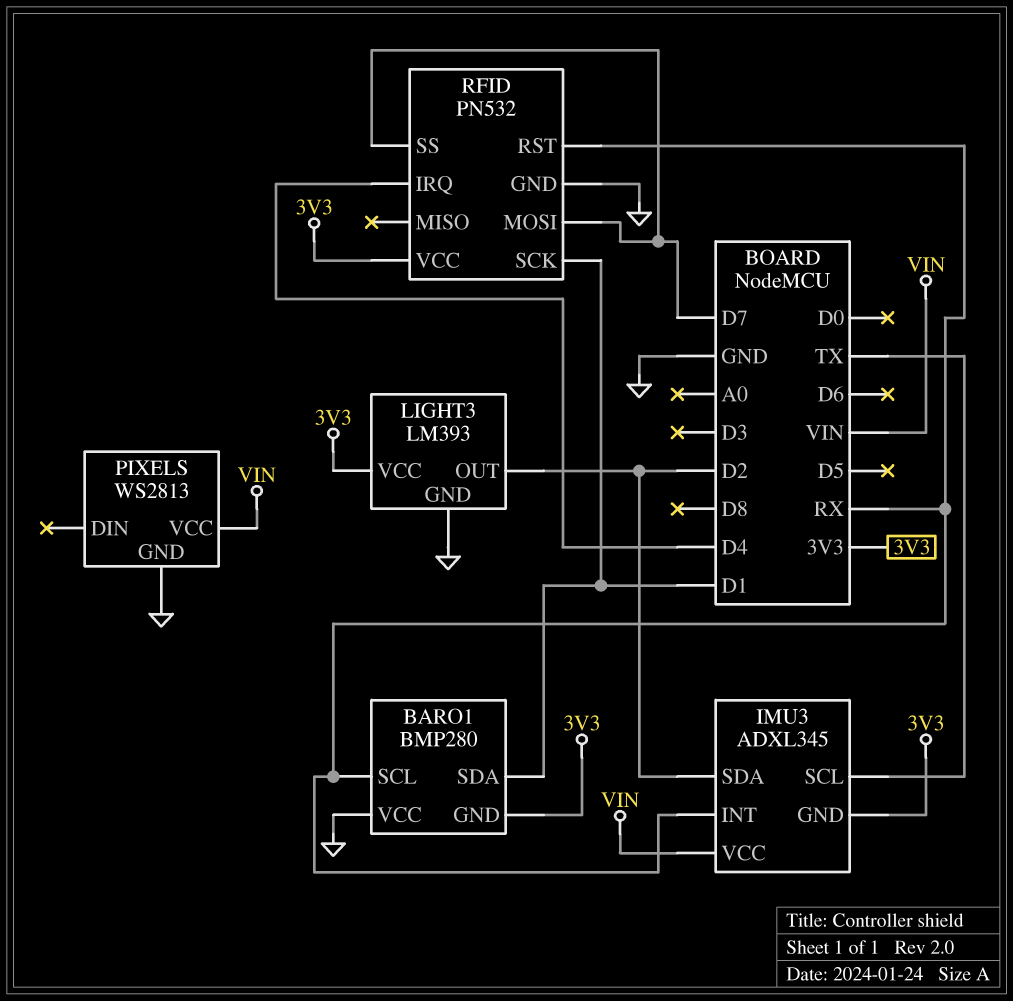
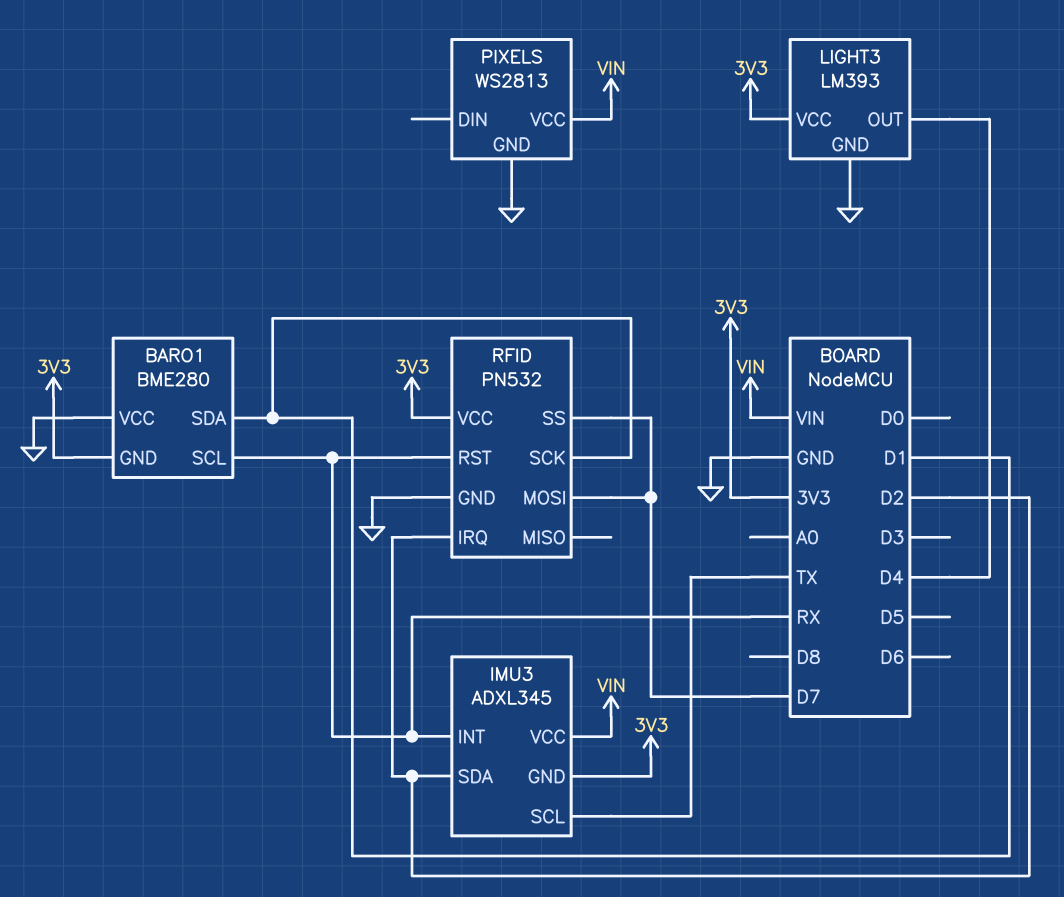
BARO1: BMP280 -> BME280
LIGHT3 pin OUT: D2 -> D4
RFID pin IRQ: D4 -> D2

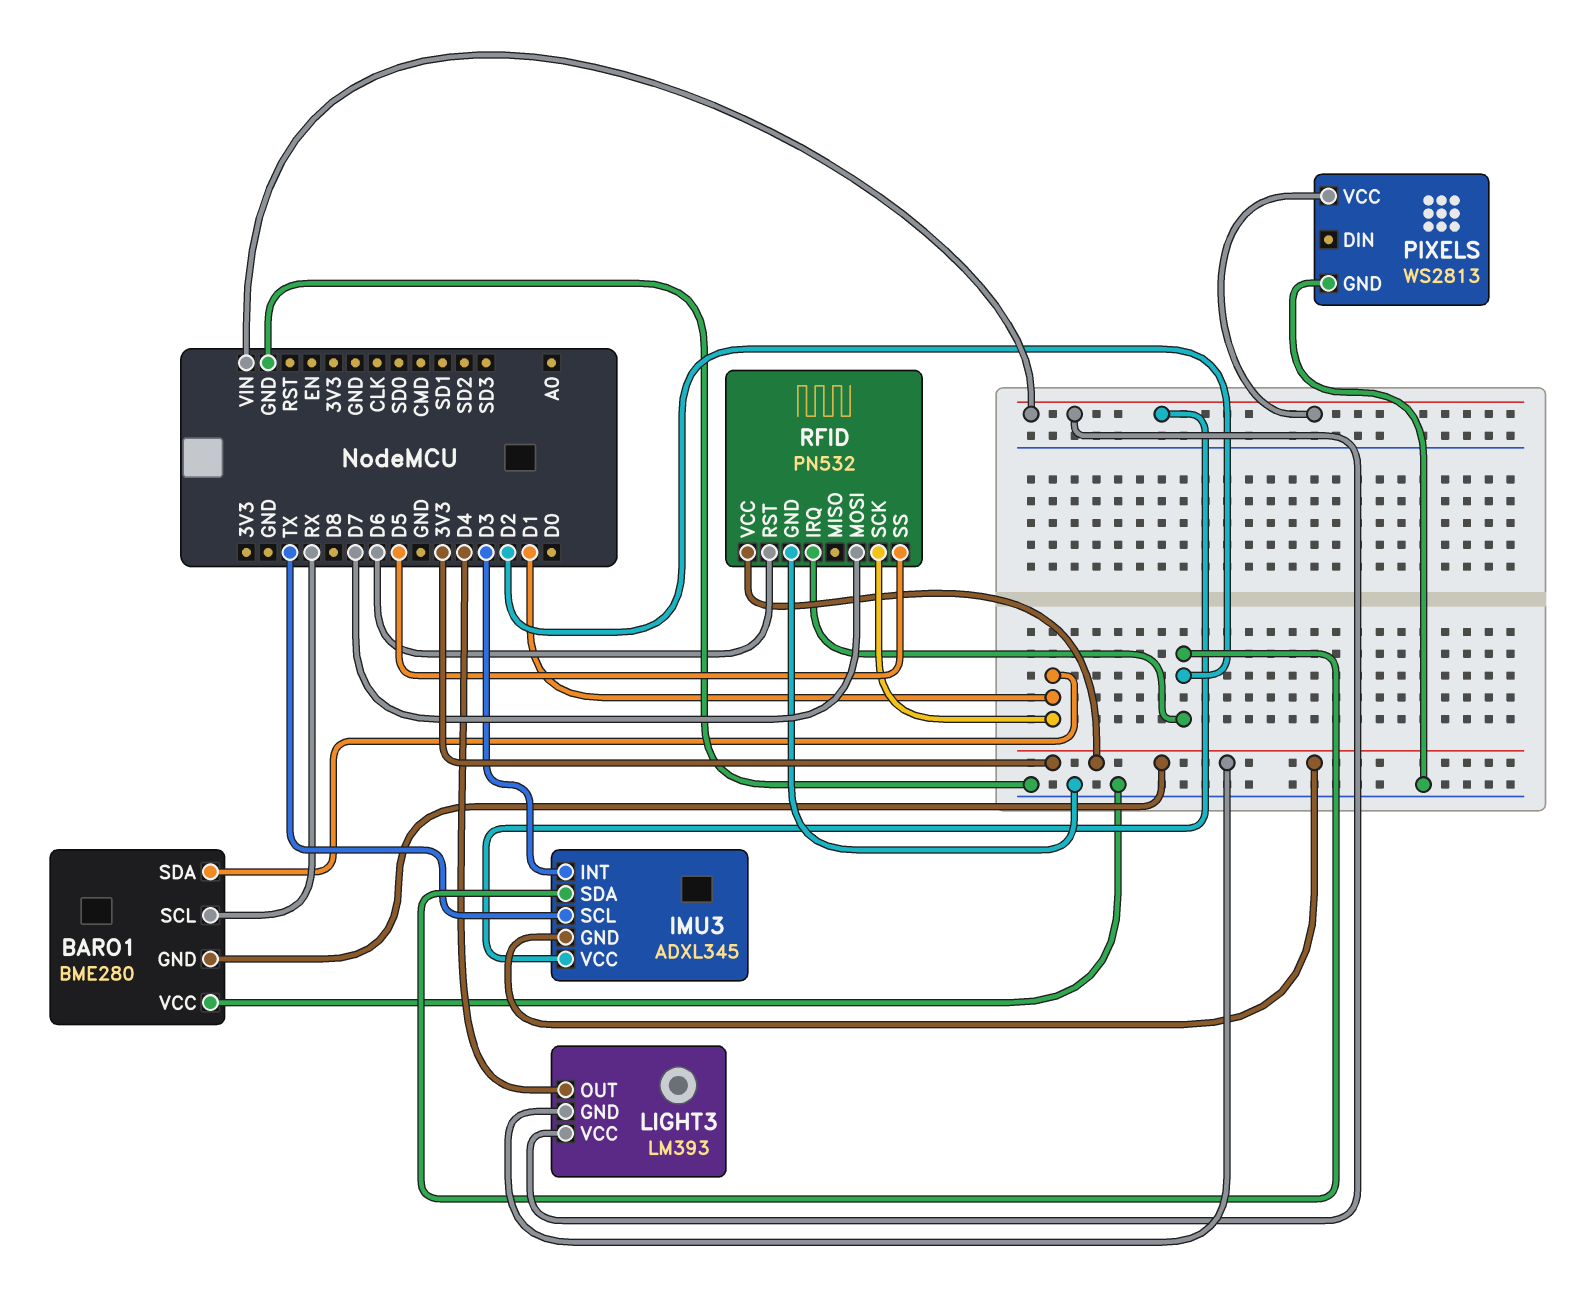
IMU3 pin INT: RX -> D3
LIGHT3 pin GND: GND -> 3V3
LIGHT3 pin VCC: 3V3 -> VIN
RFID pin RST: RX -> D6
RFID pin SS: D7 -> D5

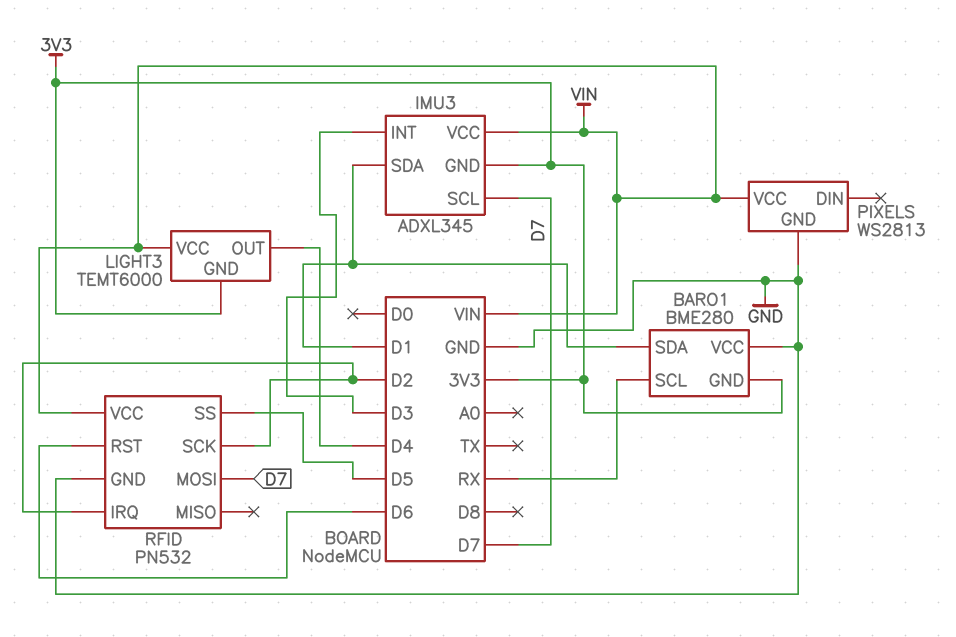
IMU3 pin SCL: TX -> D7
IMU3 pin SDA: D2 -> D1
LIGHT3: LM393 -> TEMT6000
RFID pin SCK: D1 -> D2
RFID pin VCC: 3V3 -> VIN

